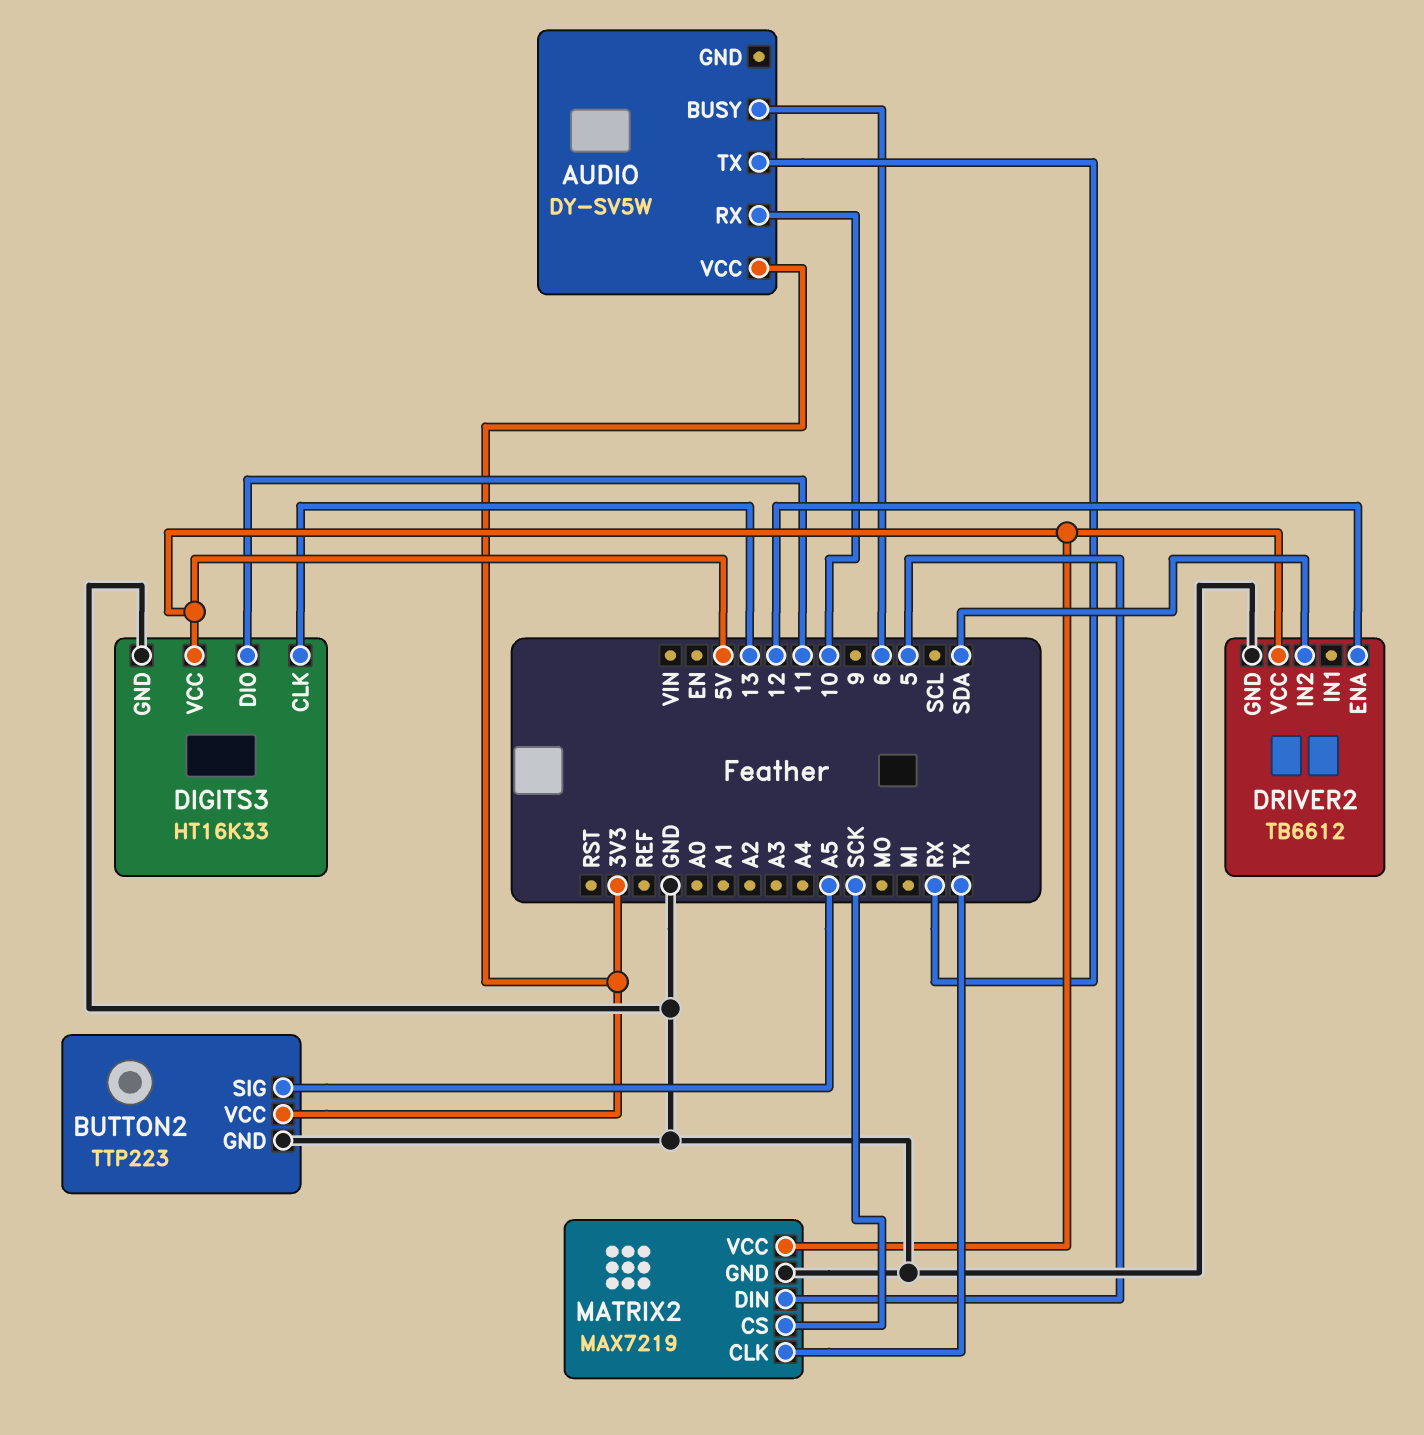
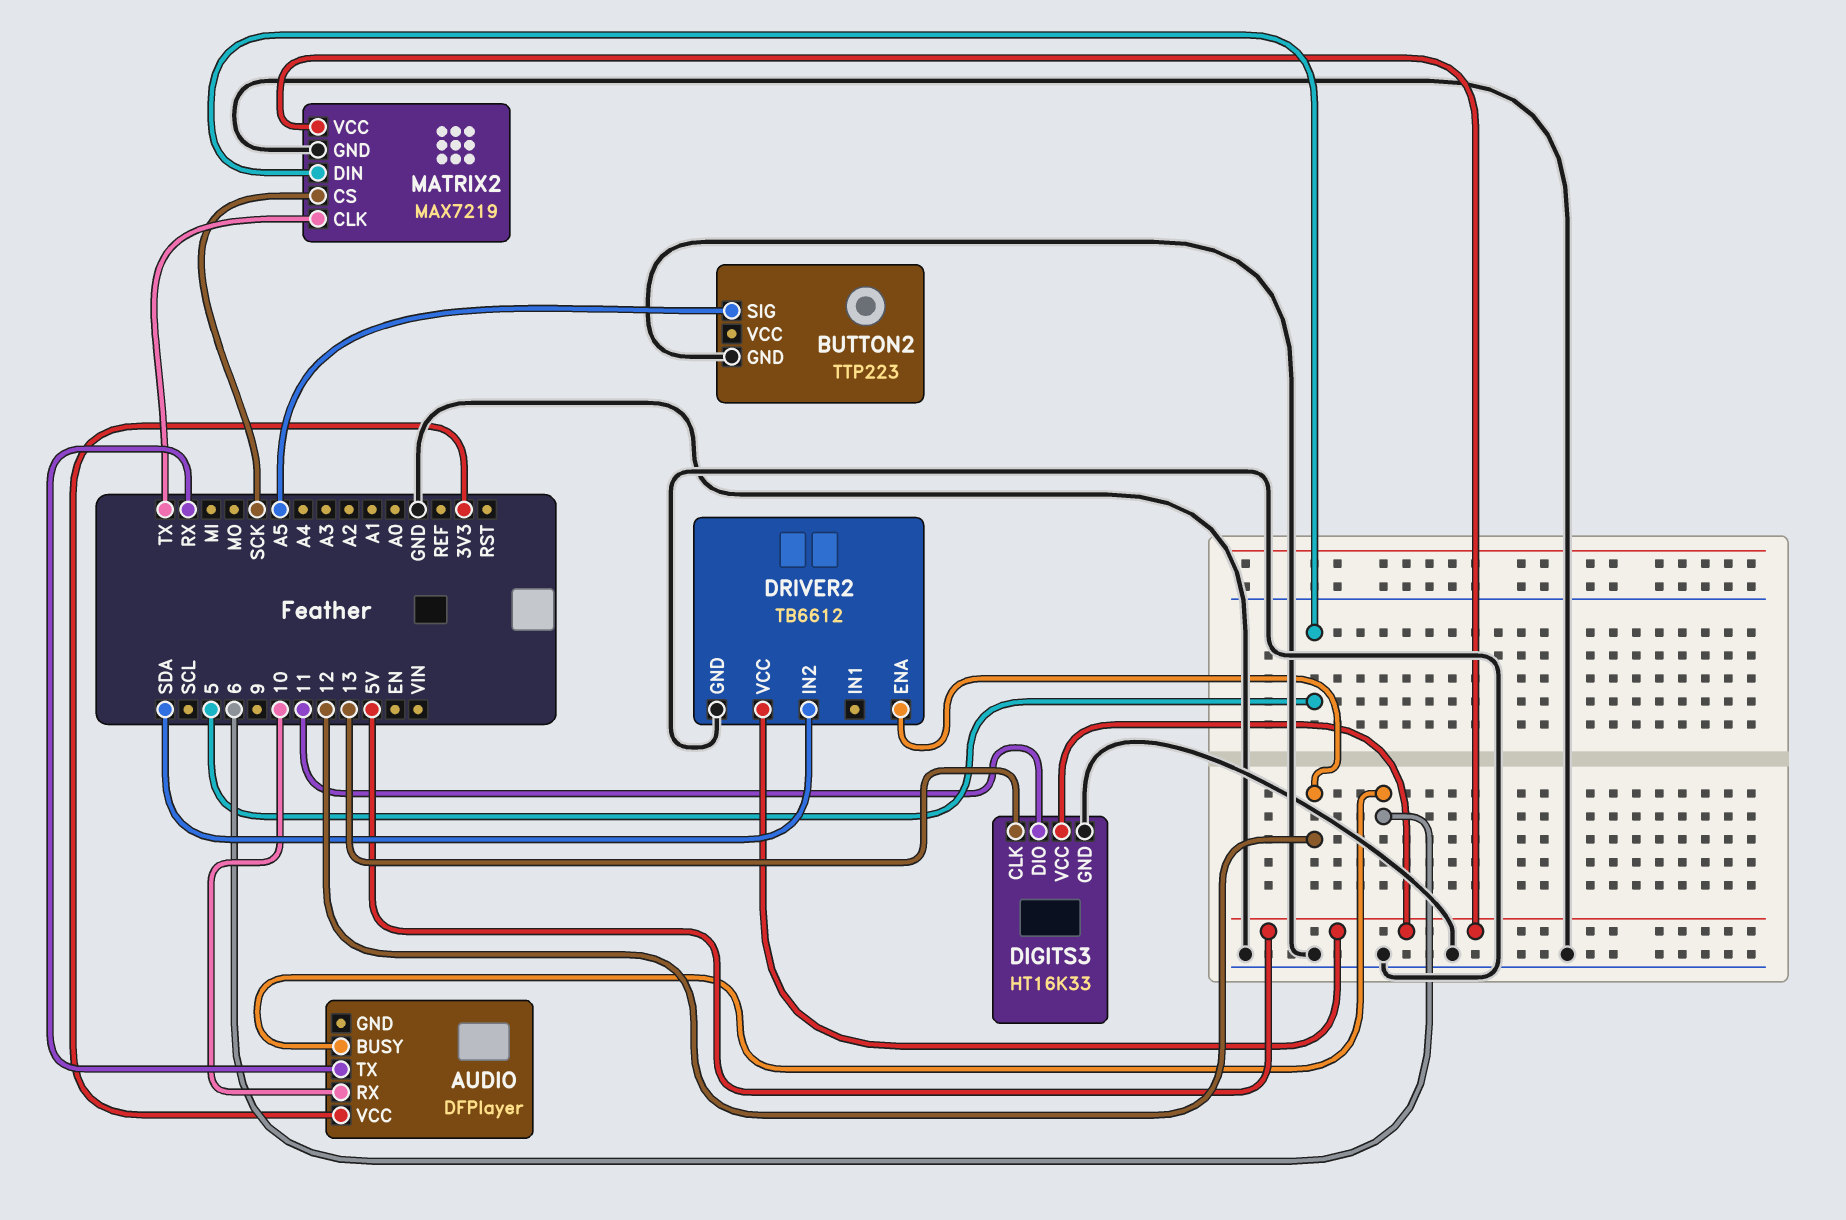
AUDIO: DY-SV5W -> DFPlayer
BUTTON2 pin VCC: 3V3 -> none

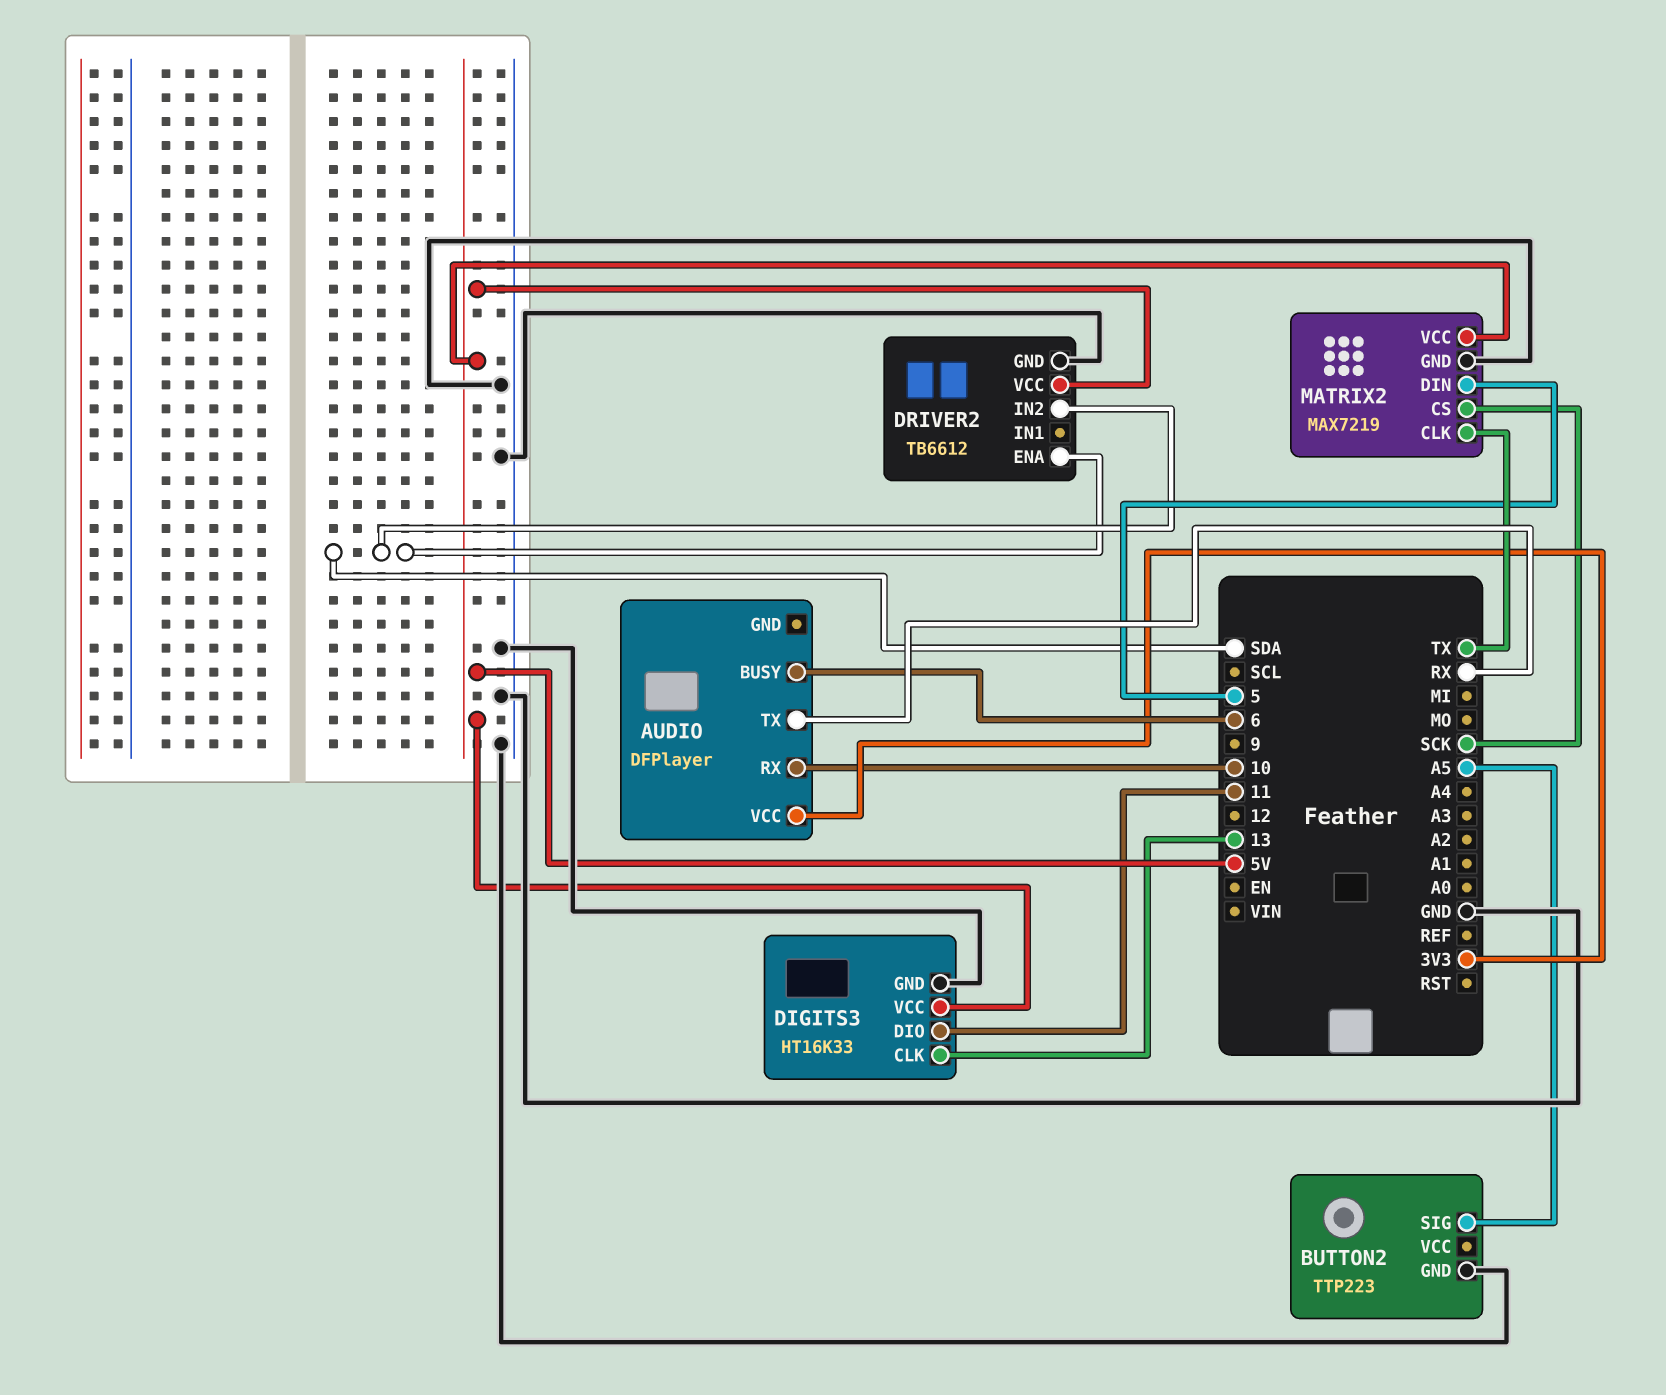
DRIVER2 pin ENA: 12 -> SDA

